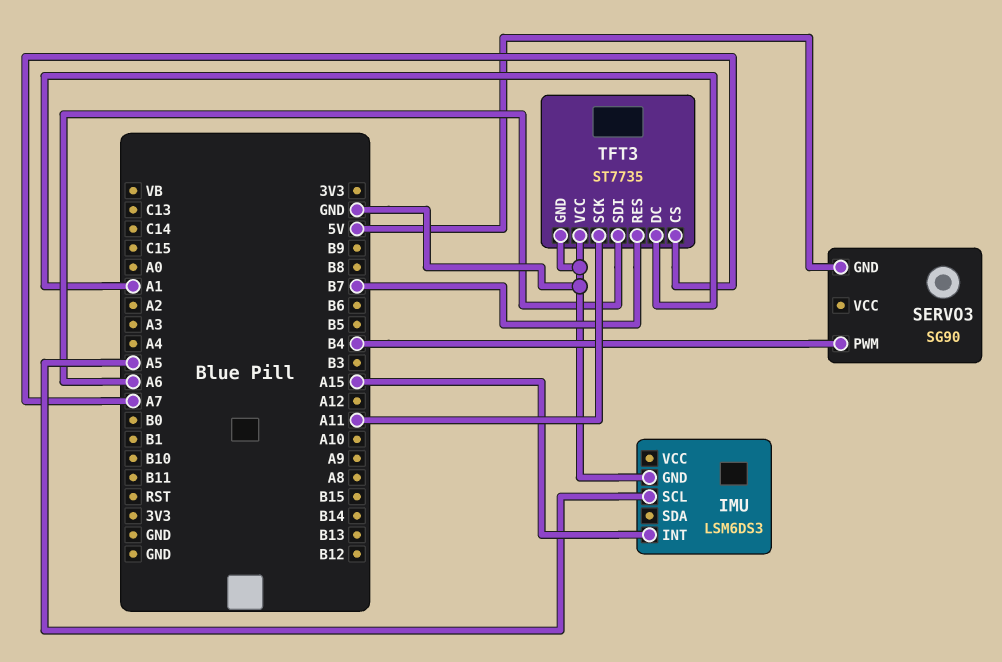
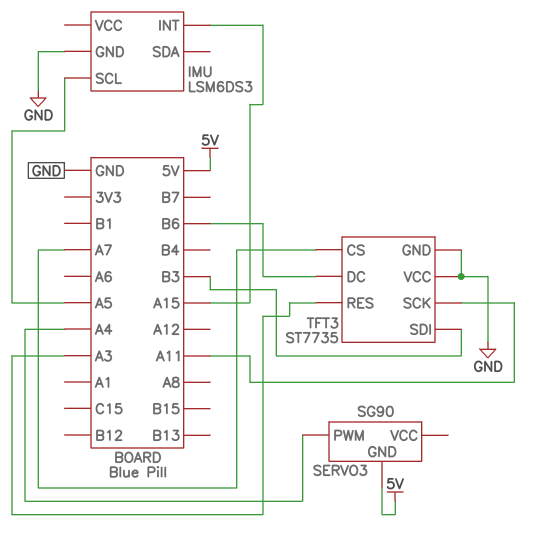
SERVO3 pin PWM: B4 -> A4
TFT3 pin DC: A1 -> B6
TFT3 pin RES: B7 -> A3
TFT3 pin SDI: A6 -> B3

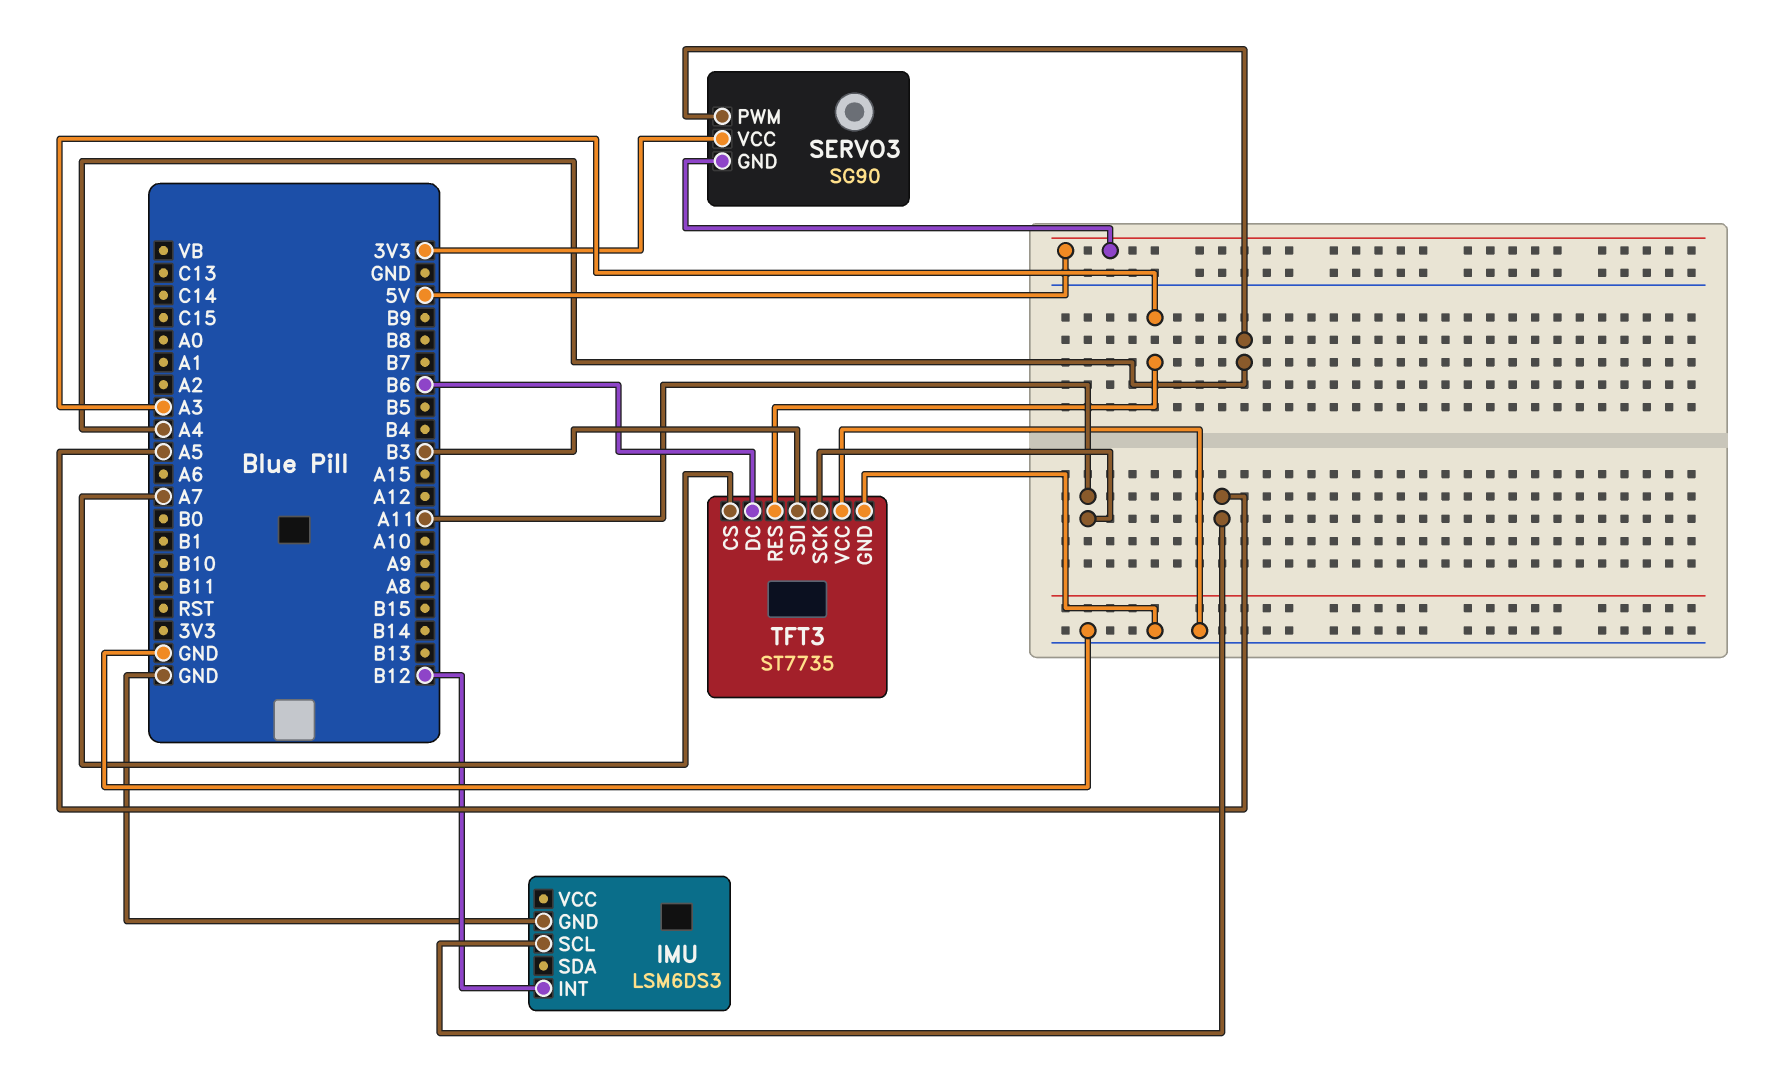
IMU pin INT: A15 -> B12
SERVO3 pin VCC: none -> 3V3

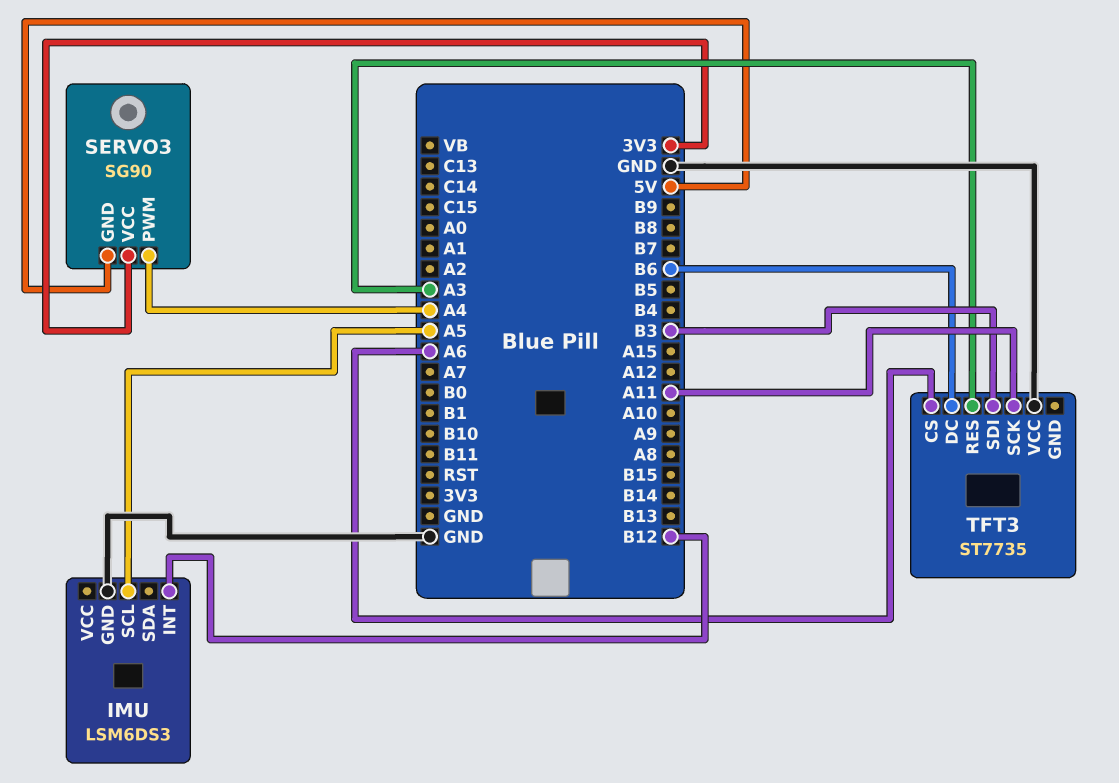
TFT3 pin CS: A7 -> A6
TFT3 pin GND: GND -> none

